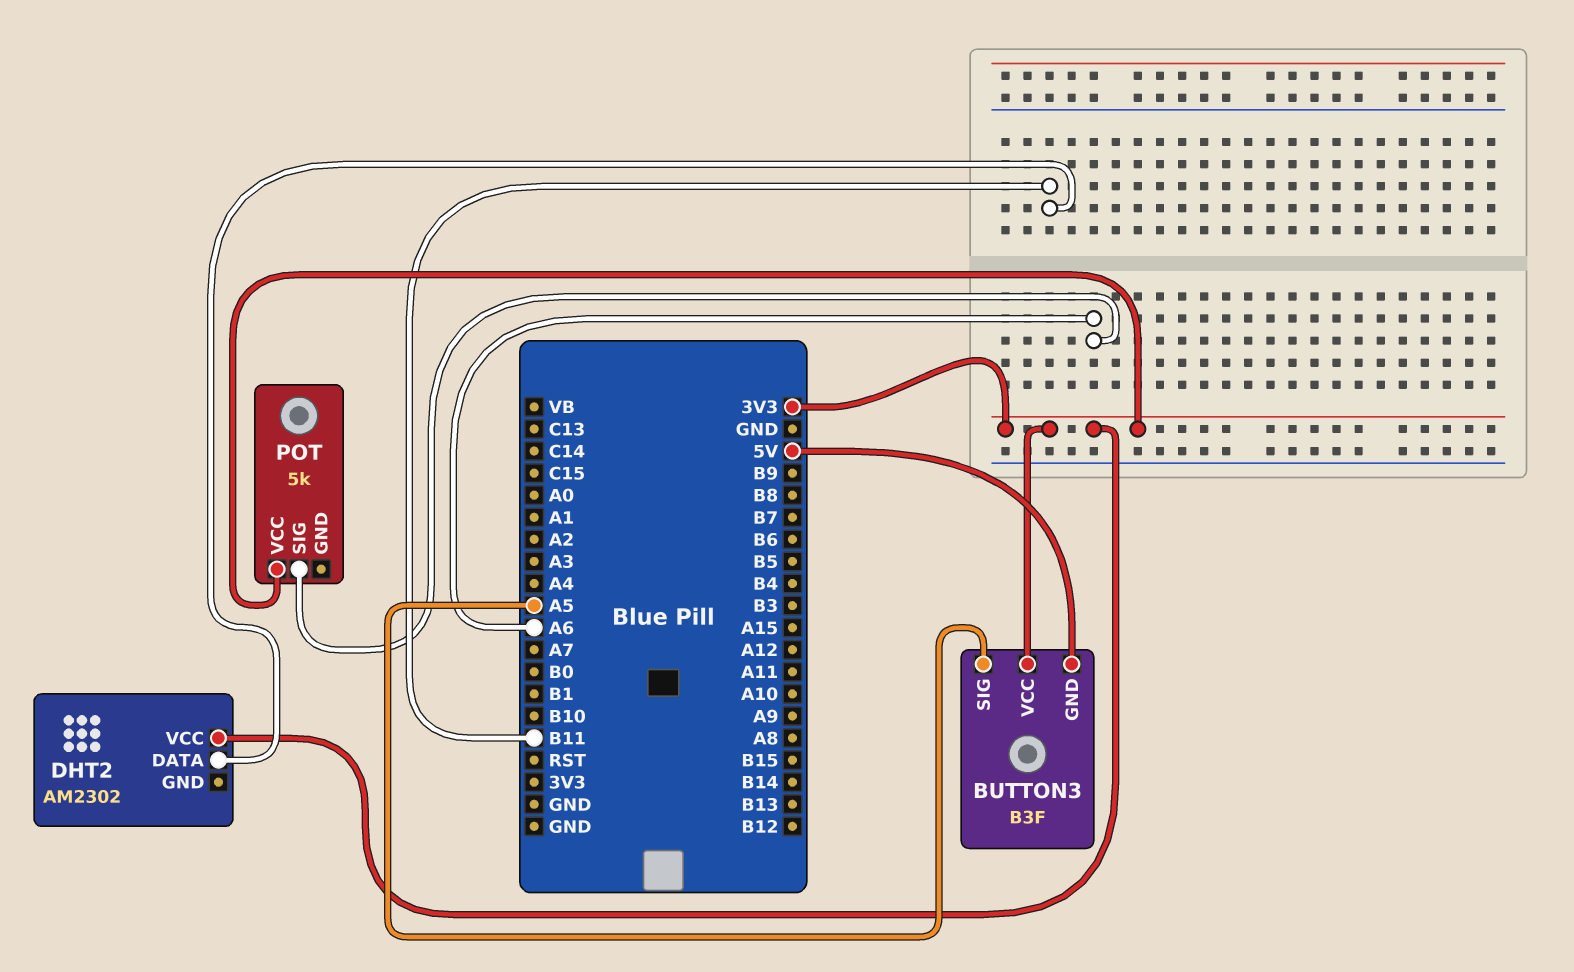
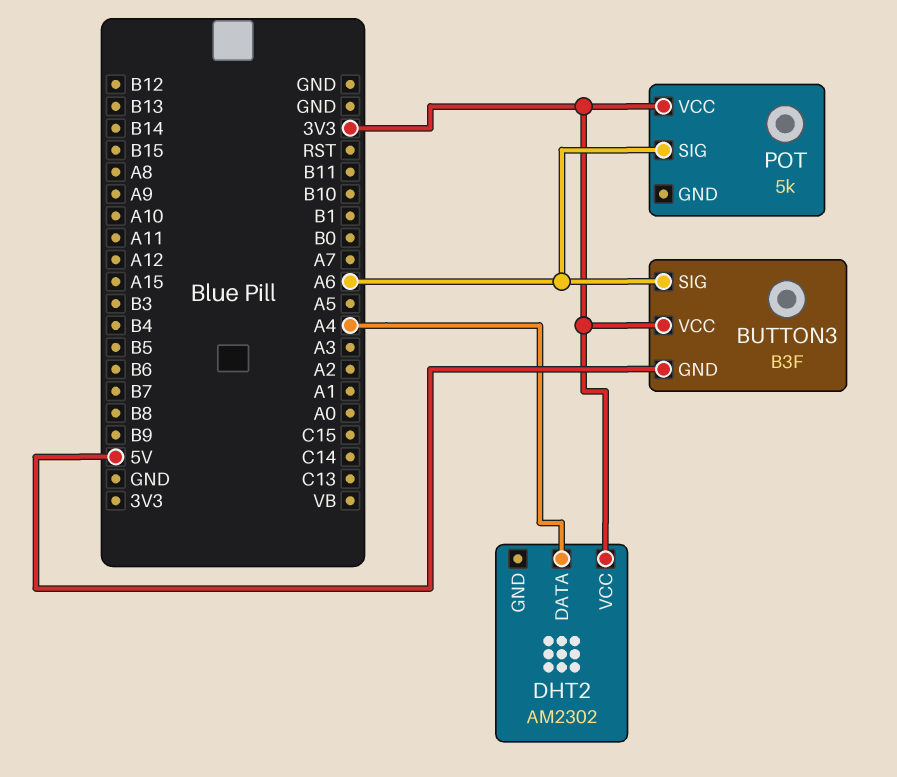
BUTTON3 pin SIG: A5 -> A6
DHT2 pin DATA: B11 -> A4

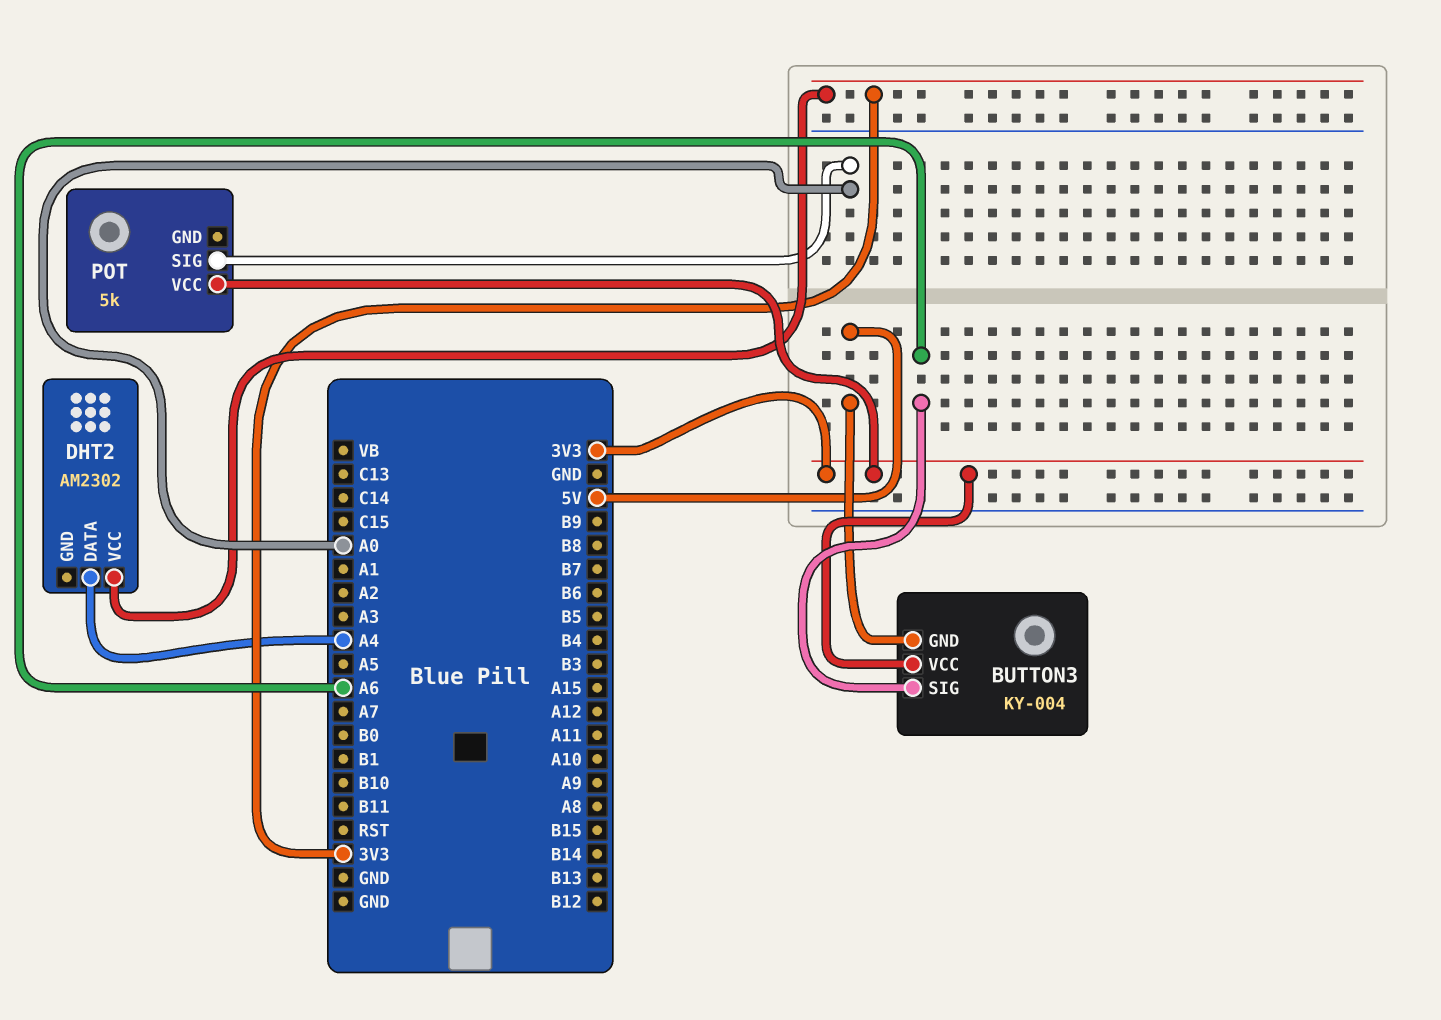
BUTTON3: B3F -> KY-004
POT pin SIG: A6 -> A0

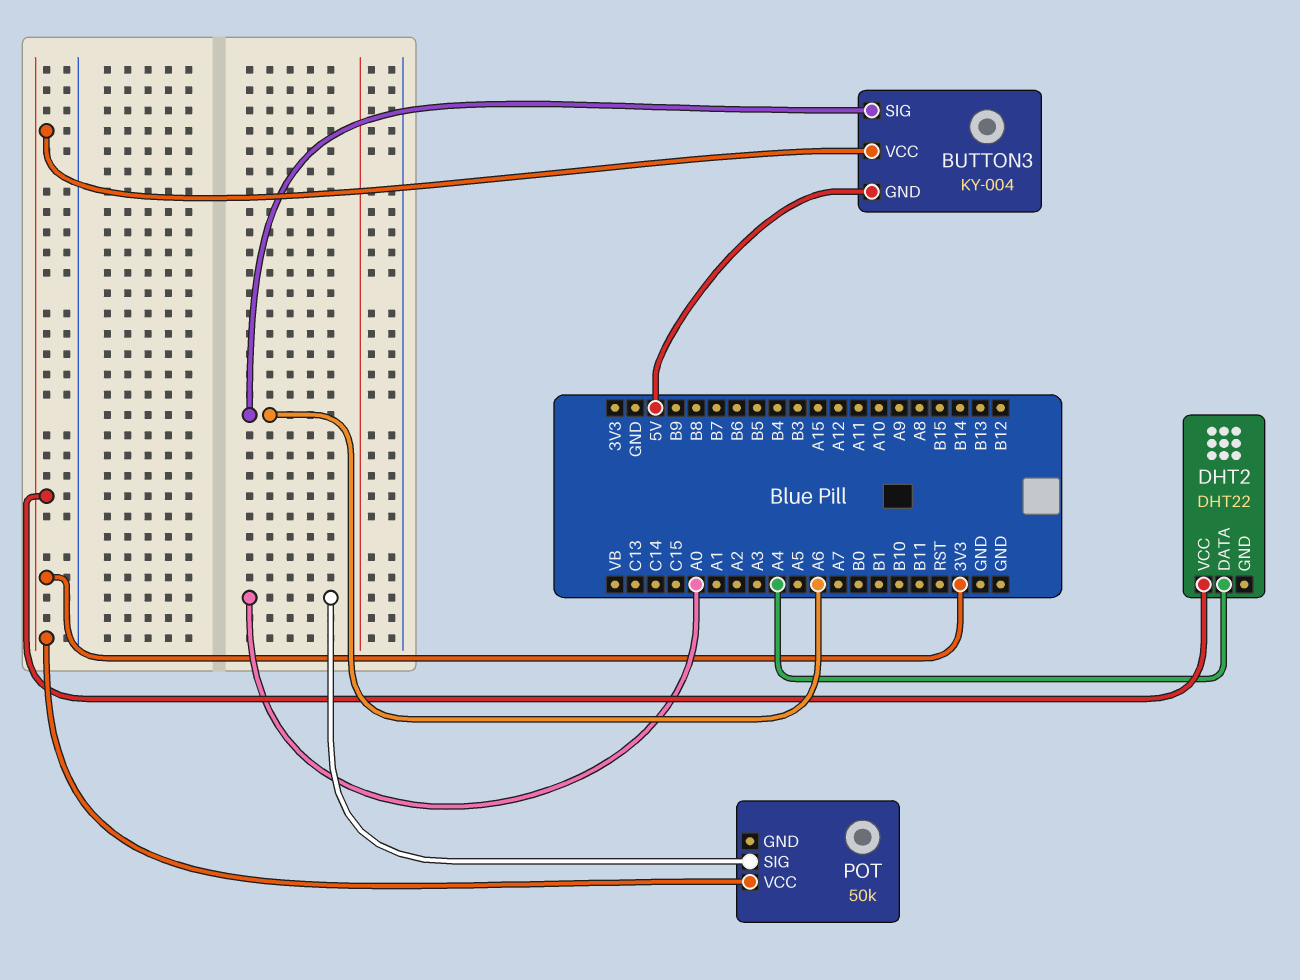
DHT2: AM2302 -> DHT22
POT: 5k -> 50k

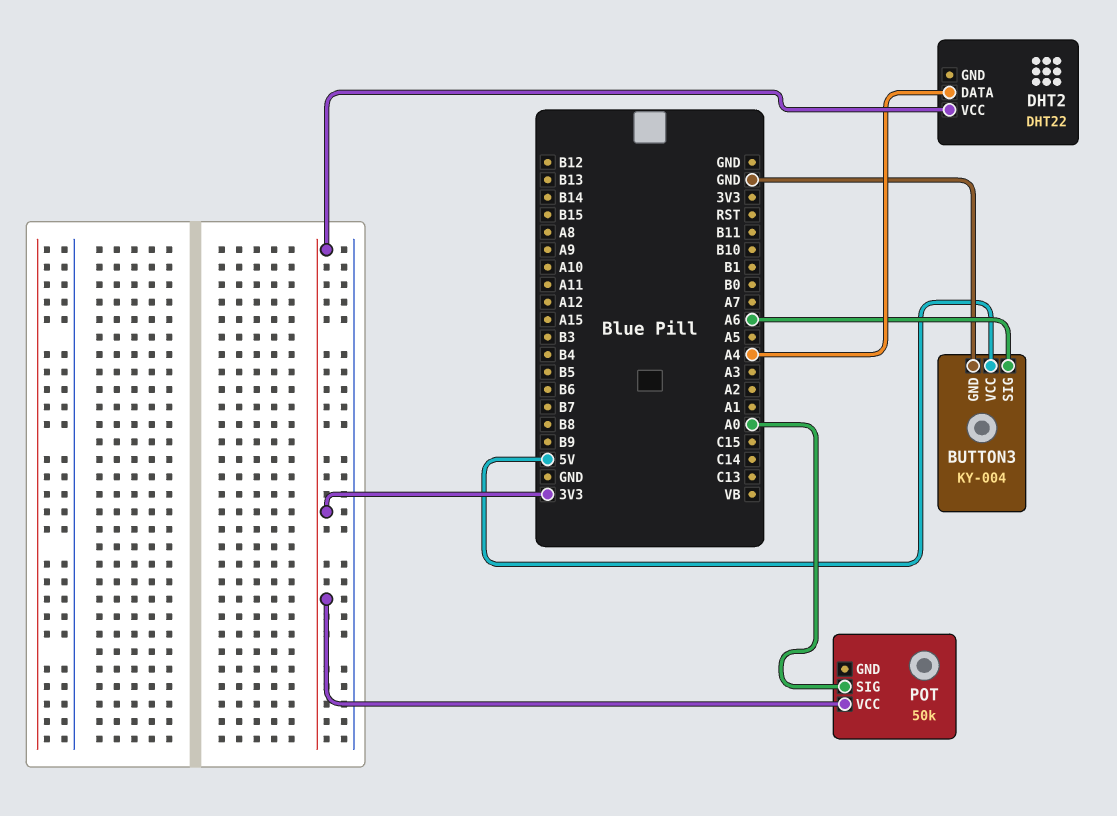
BUTTON3 pin GND: 5V -> GND
BUTTON3 pin VCC: 3V3 -> 5V

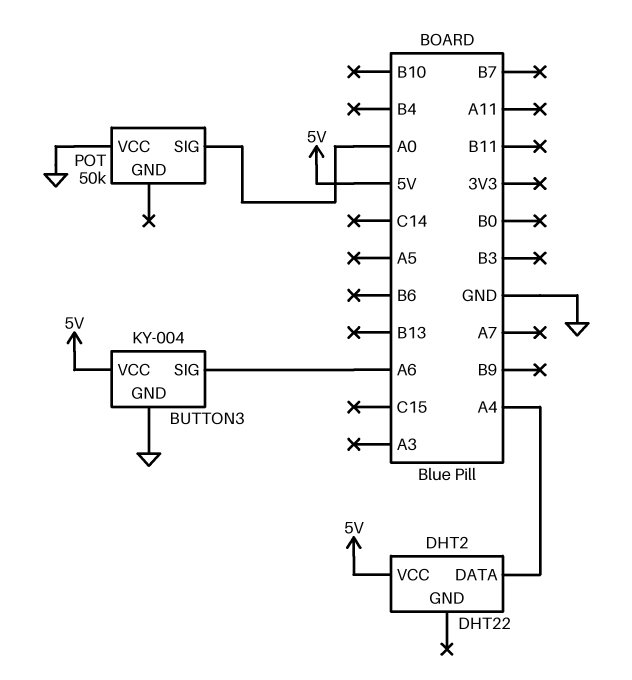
DHT2 pin VCC: 3V3 -> 5V
POT pin VCC: 3V3 -> GND

